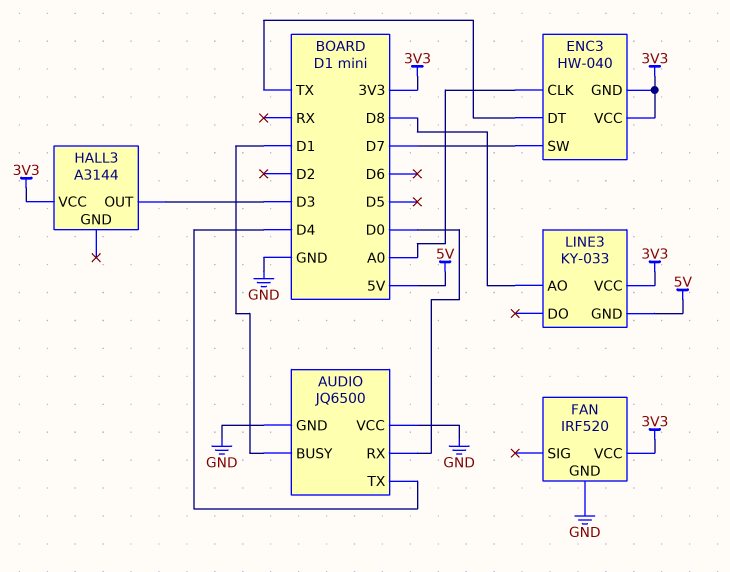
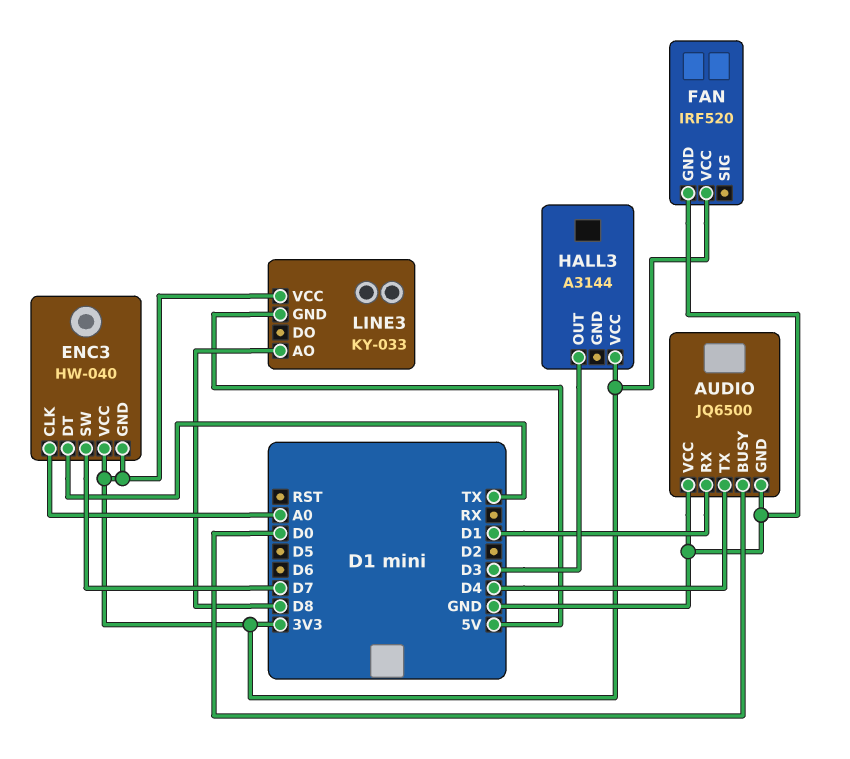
AUDIO pin BUSY: D1 -> D0
AUDIO pin RX: D0 -> D1

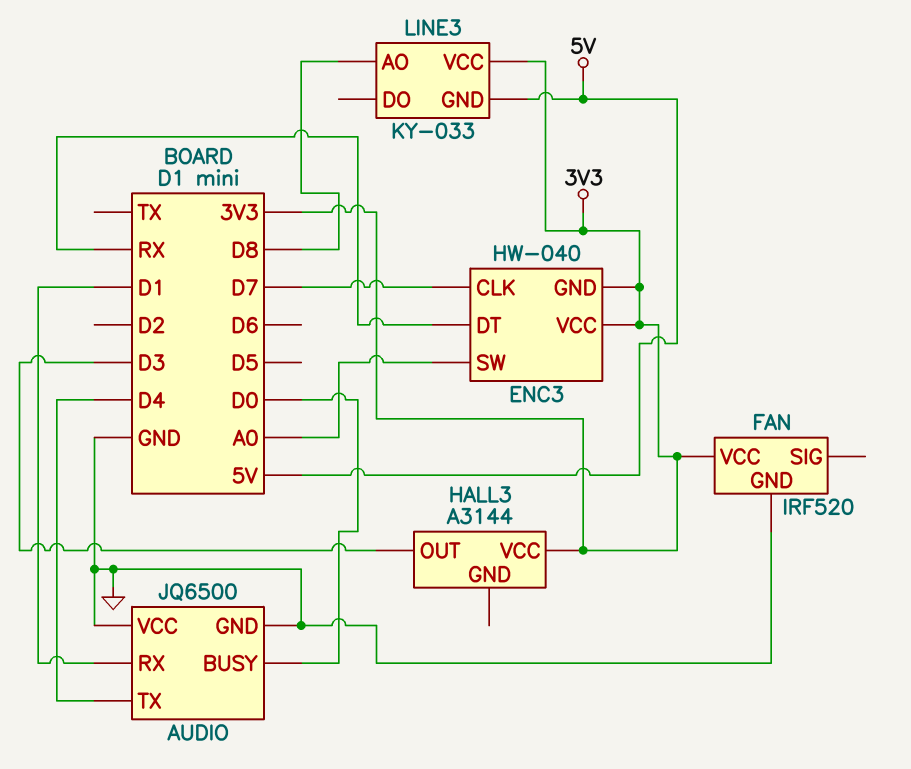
ENC3 pin CLK: A0 -> D7
ENC3 pin DT: TX -> RX
ENC3 pin SW: D7 -> A0

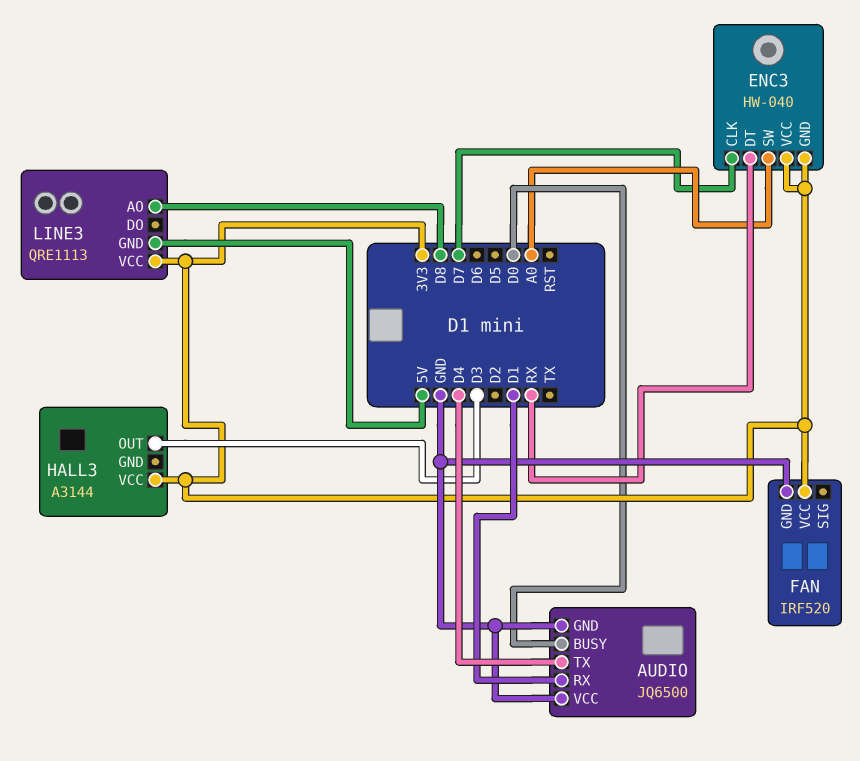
LINE3: KY-033 -> QRE1113

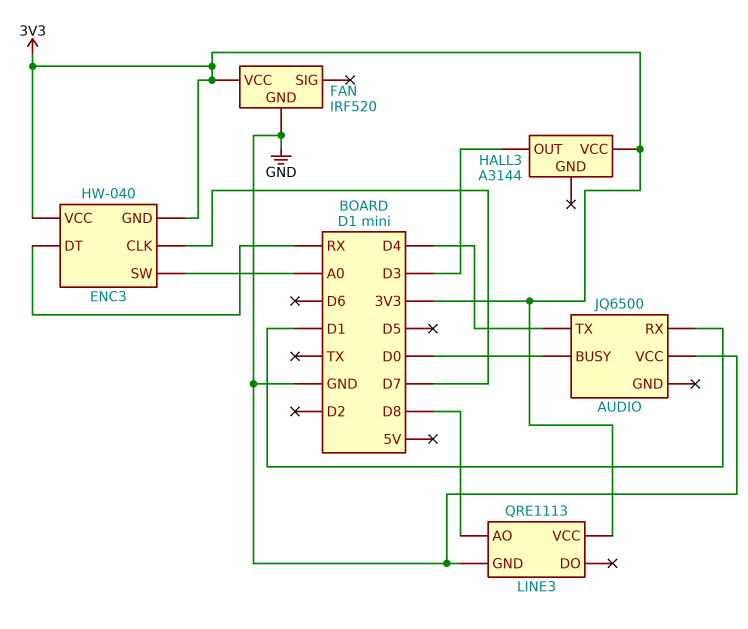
AUDIO pin GND: GND -> none
LINE3 pin GND: 5V -> GND

